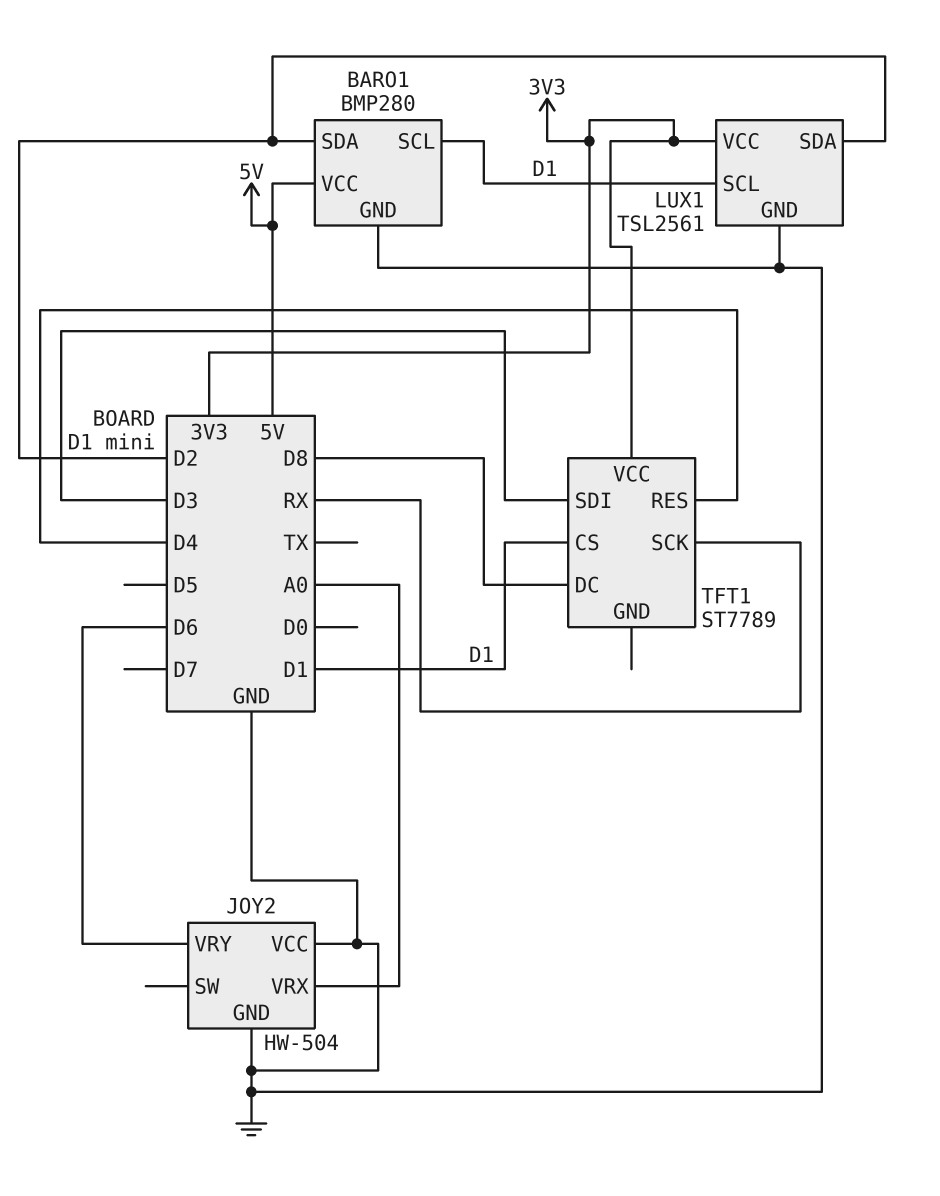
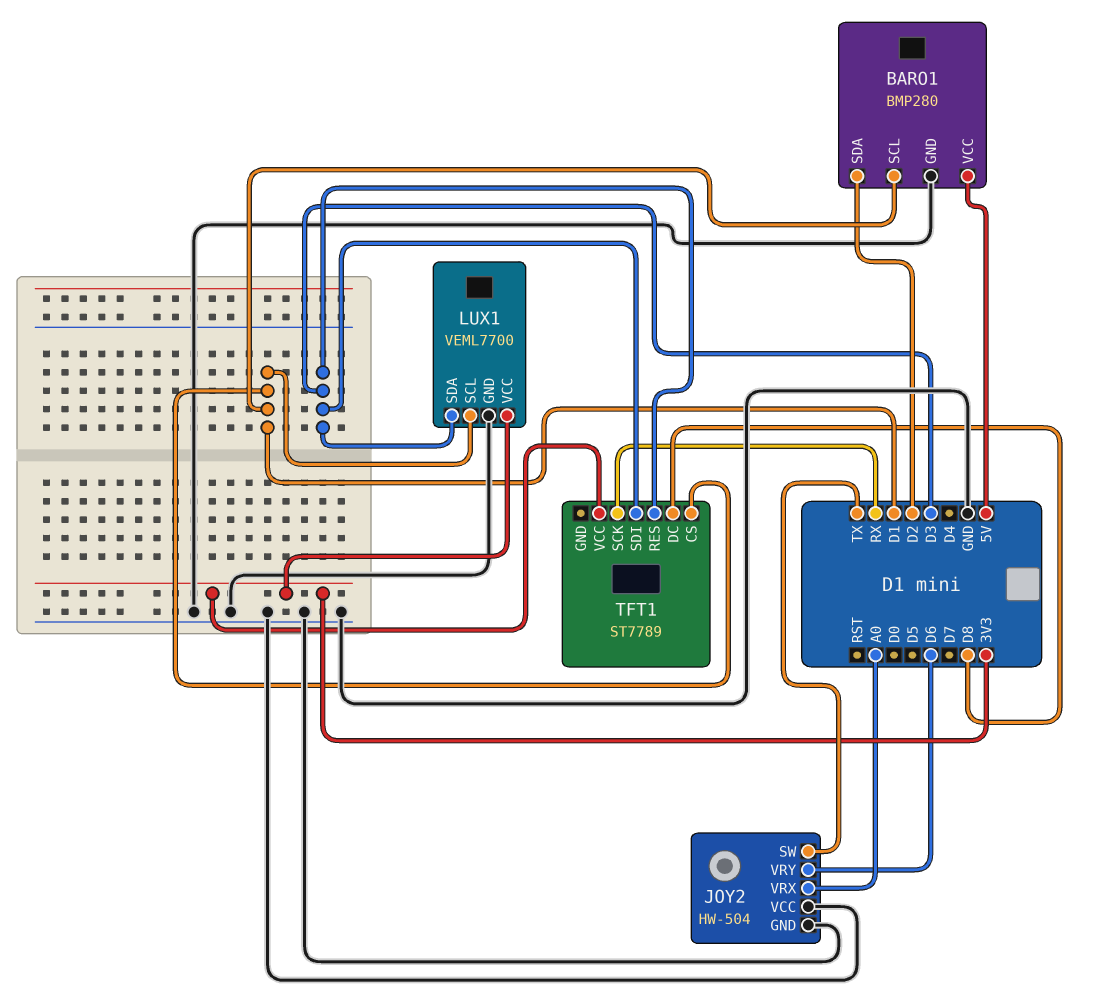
JOY2 pin SW: none -> TX
LUX1: TSL2561 -> VEML7700
LUX1 pin SDA: D2 -> D3
TFT1 pin RES: D4 -> D3

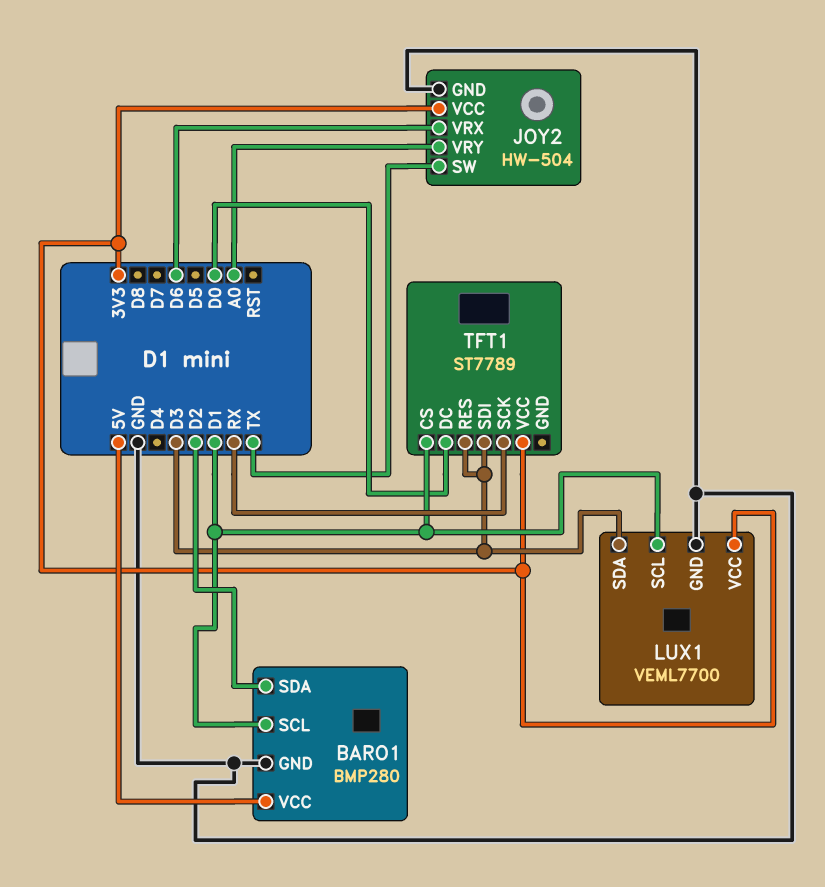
JOY2 pin VCC: GND -> 3V3
JOY2 pin VRX: A0 -> D6
JOY2 pin VRY: D6 -> A0
TFT1 pin DC: D8 -> D0

